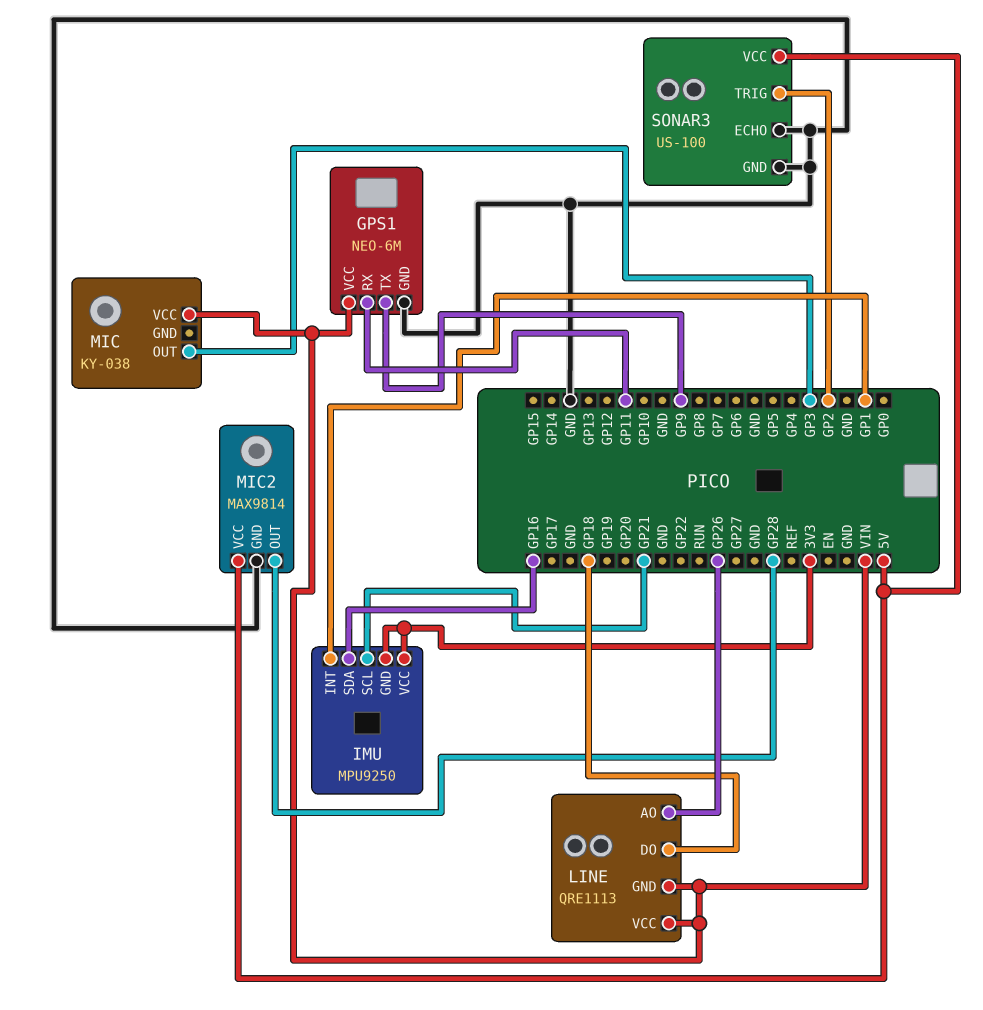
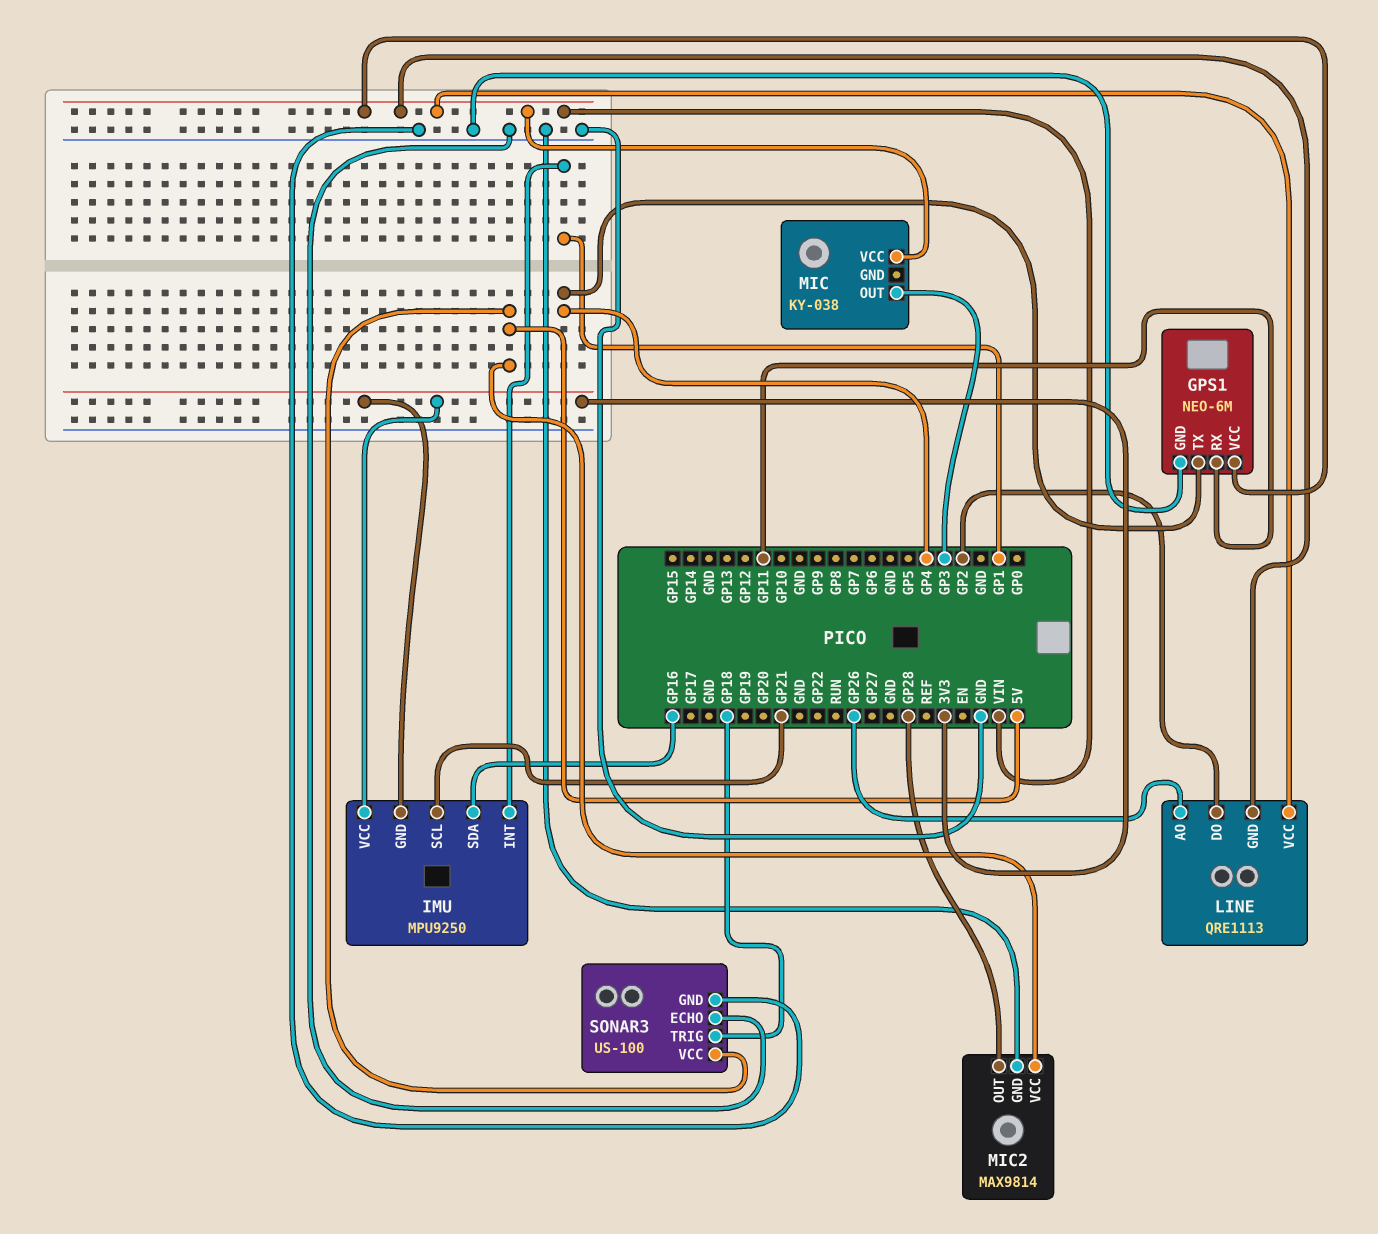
GPS1 pin TX: GP9 -> GP4
LINE pin DO: GP18 -> GP2
SONAR3 pin TRIG: GP2 -> GP18

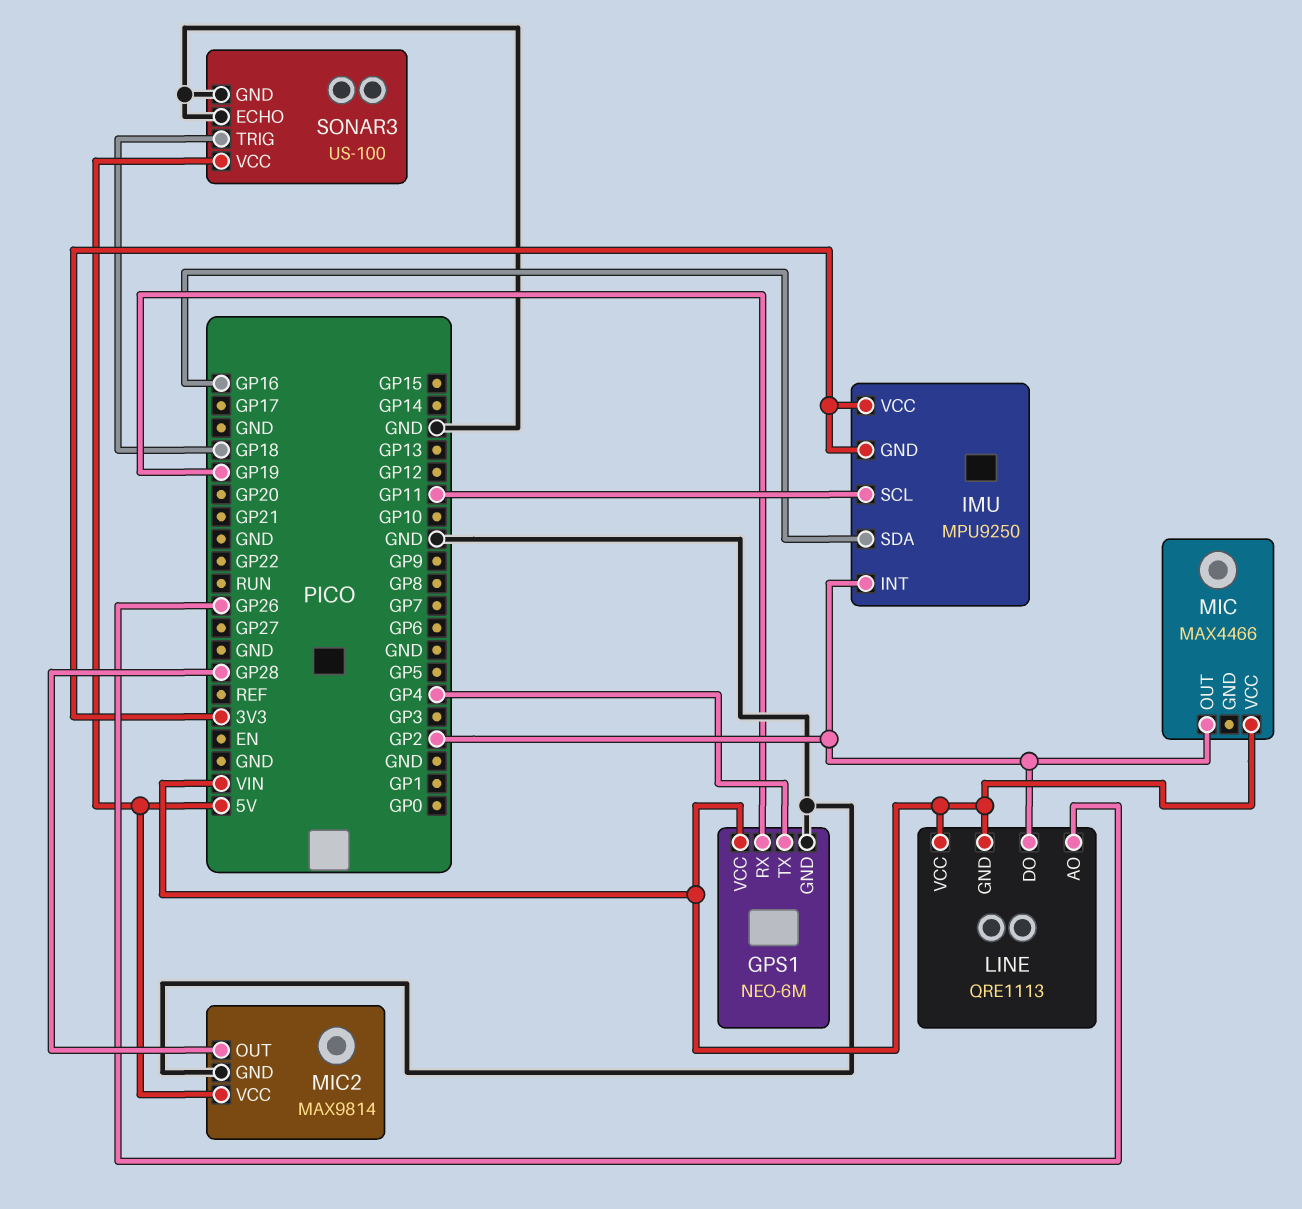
GPS1 pin RX: GP11 -> GP19
IMU pin INT: GP1 -> GP2
IMU pin SCL: GP21 -> GP11
MIC: KY-038 -> MAX4466
MIC pin OUT: GP3 -> GP2

